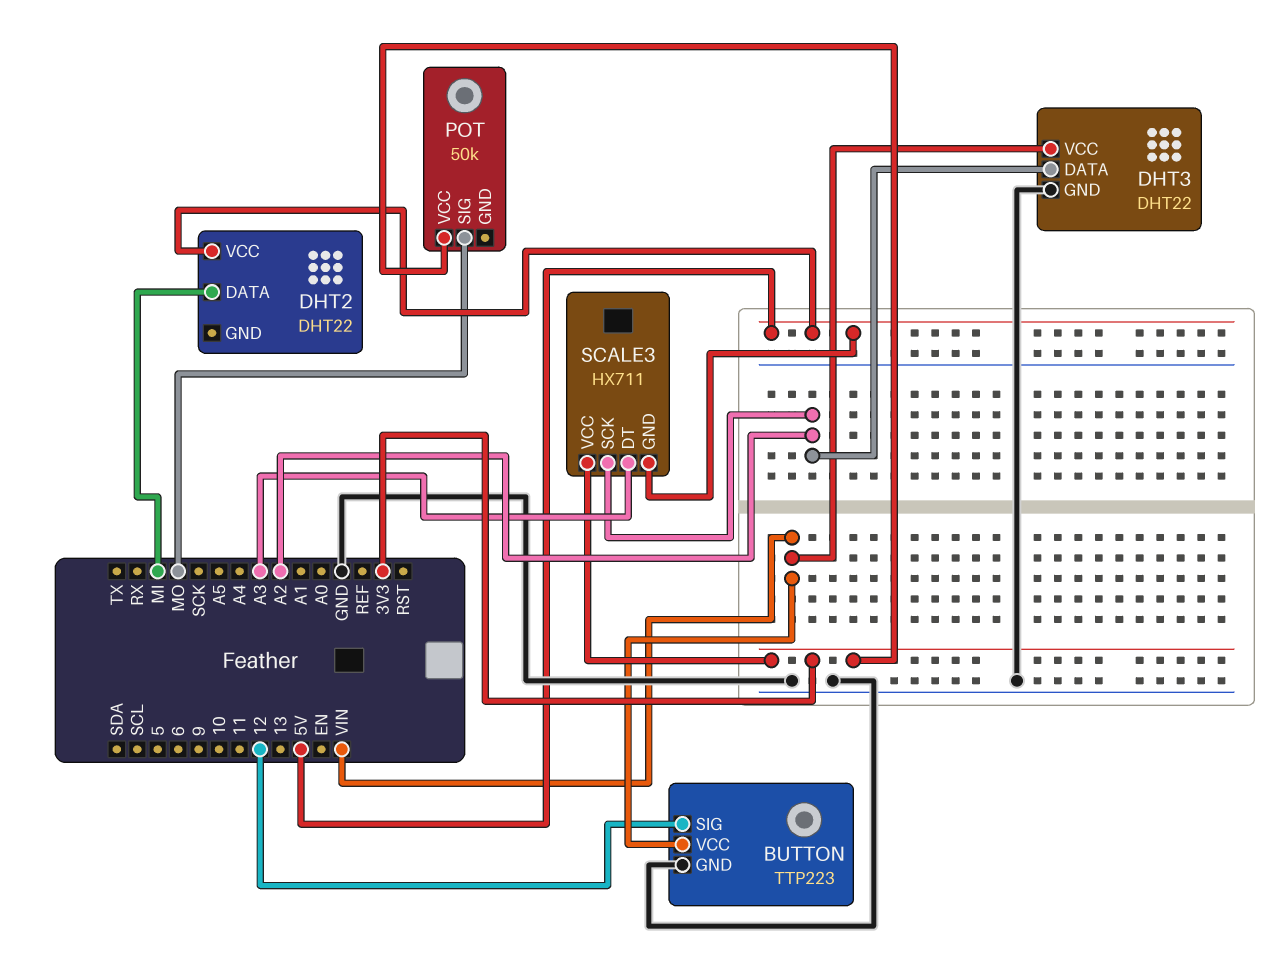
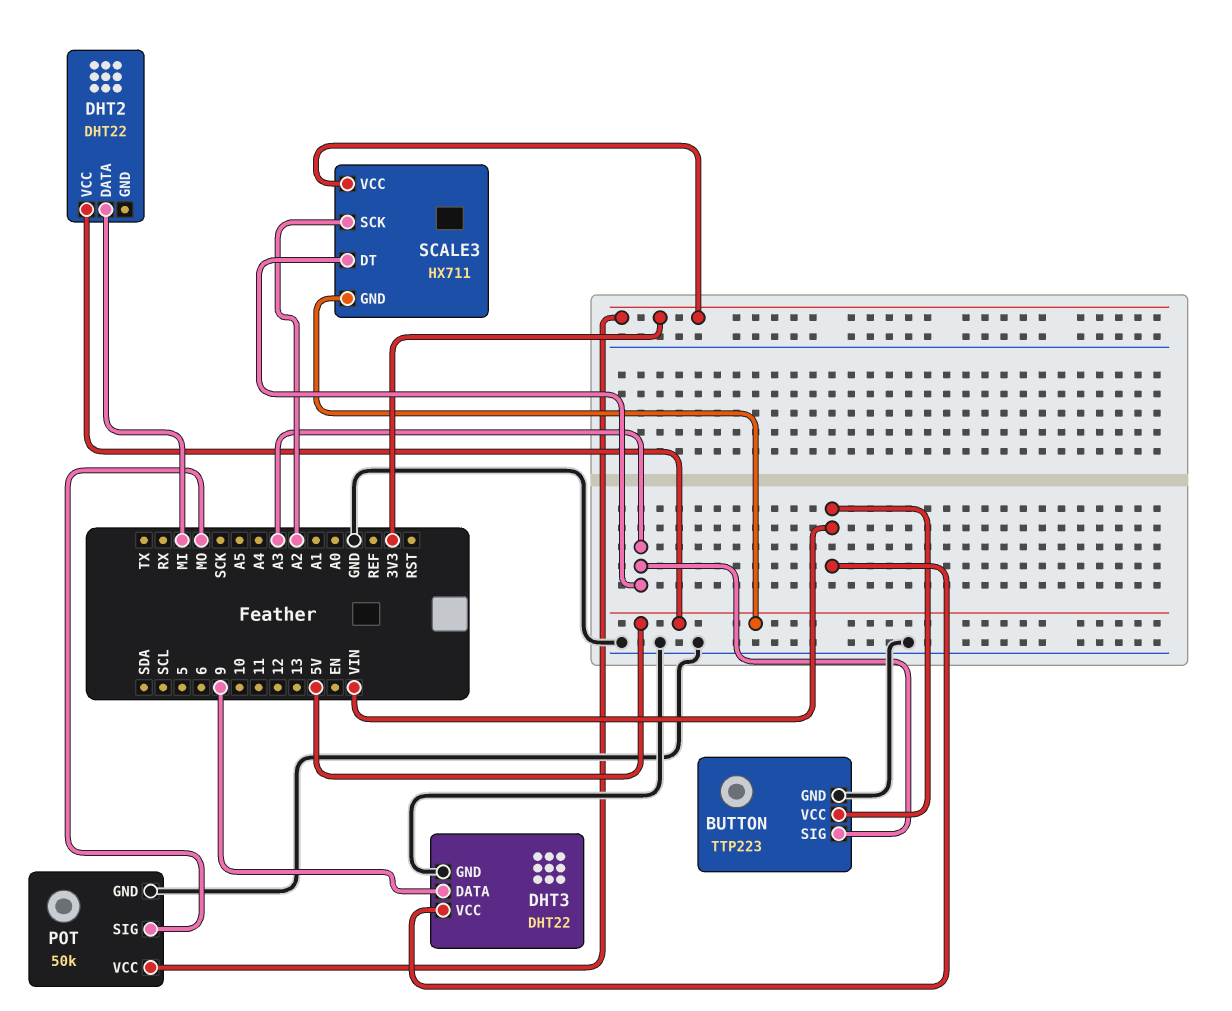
BUTTON pin SIG: 12 -> A3
DHT3 pin DATA: A2 -> 9
POT pin GND: none -> GND

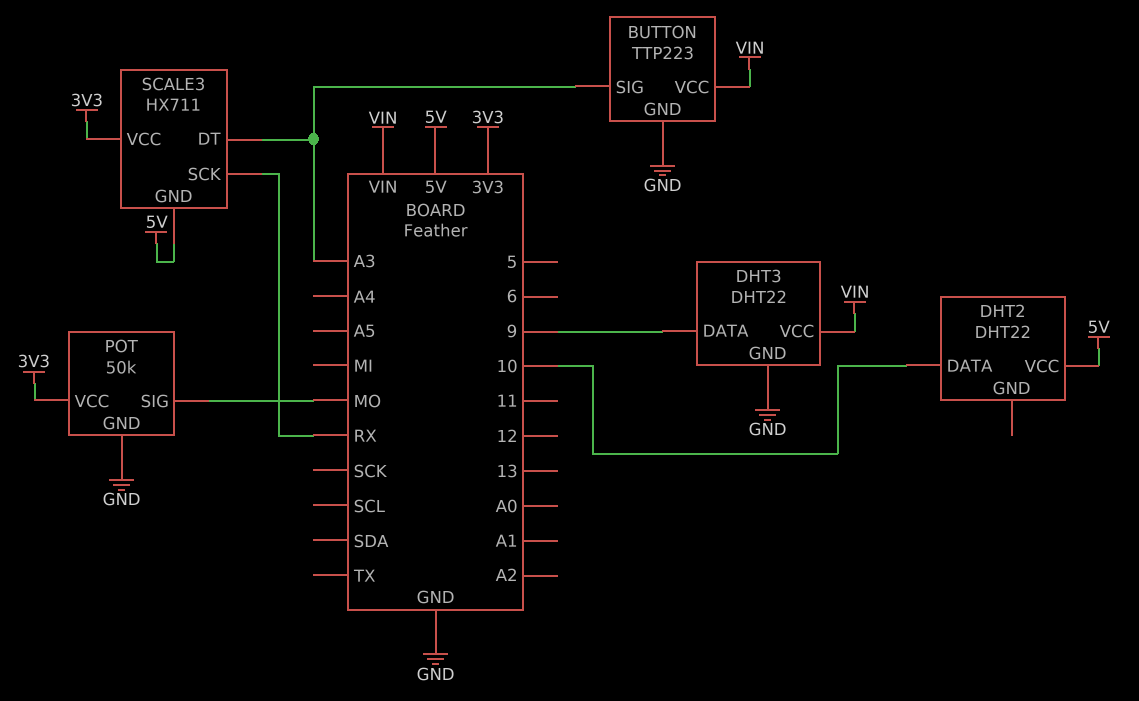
DHT2 pin DATA: MI -> 10
SCALE3 pin SCK: A2 -> RX

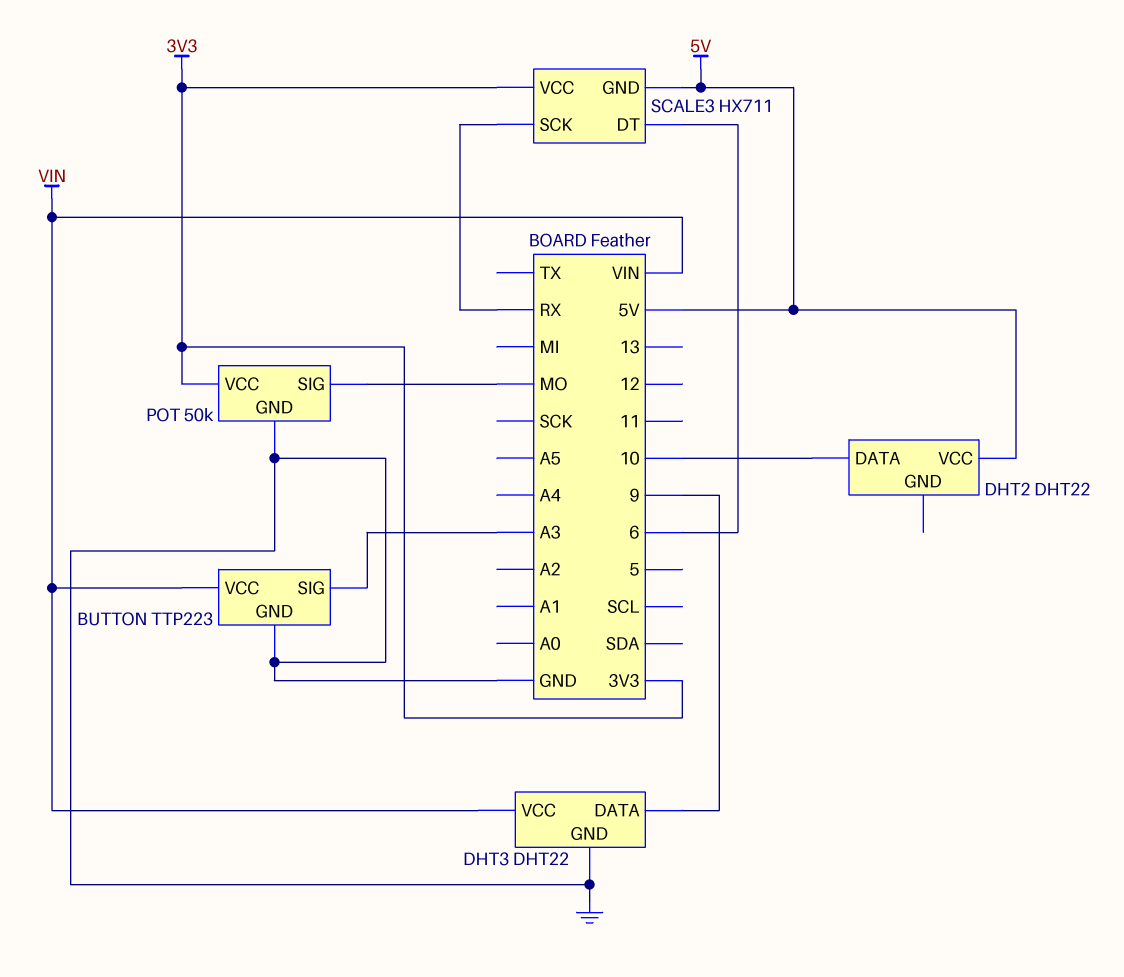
SCALE3 pin DT: A3 -> 6

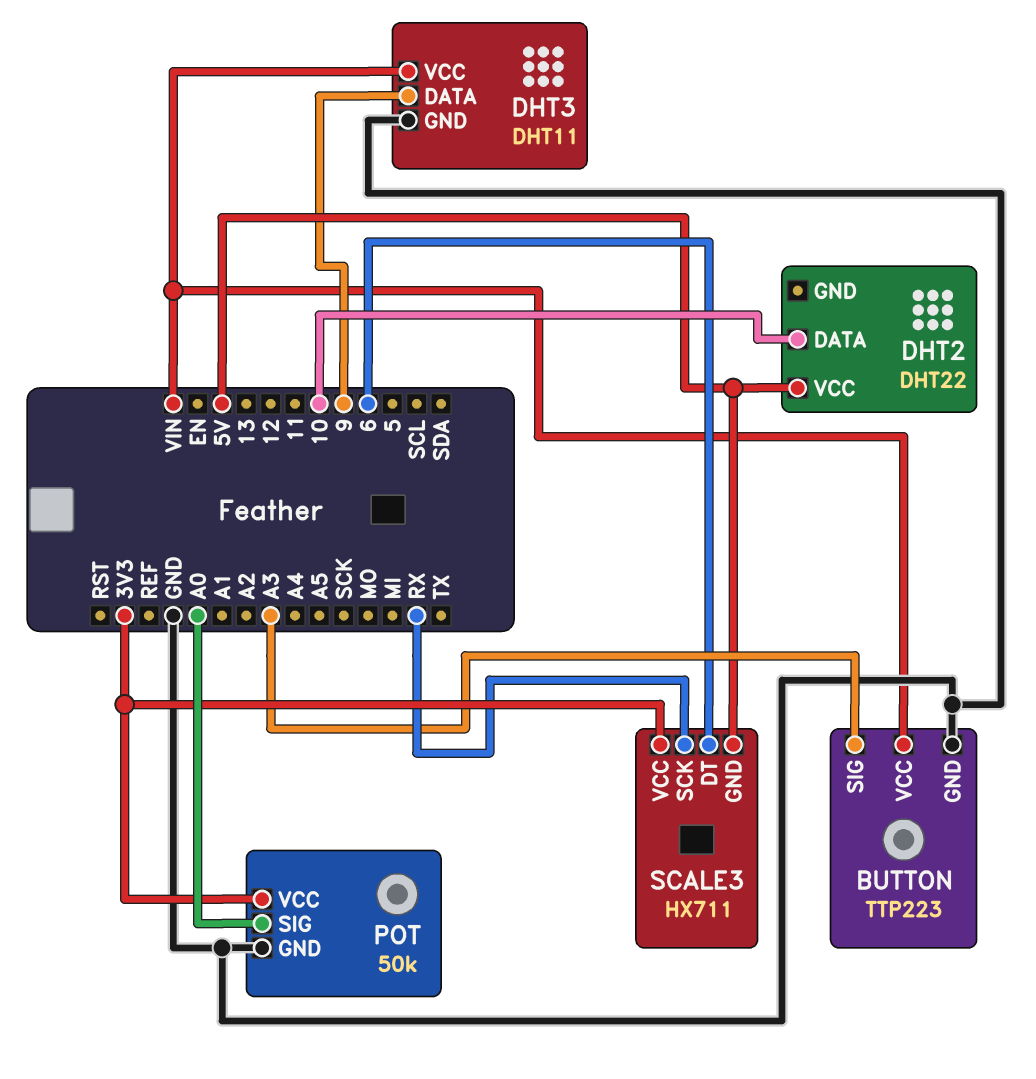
DHT3: DHT22 -> DHT11
POT pin SIG: MO -> A0

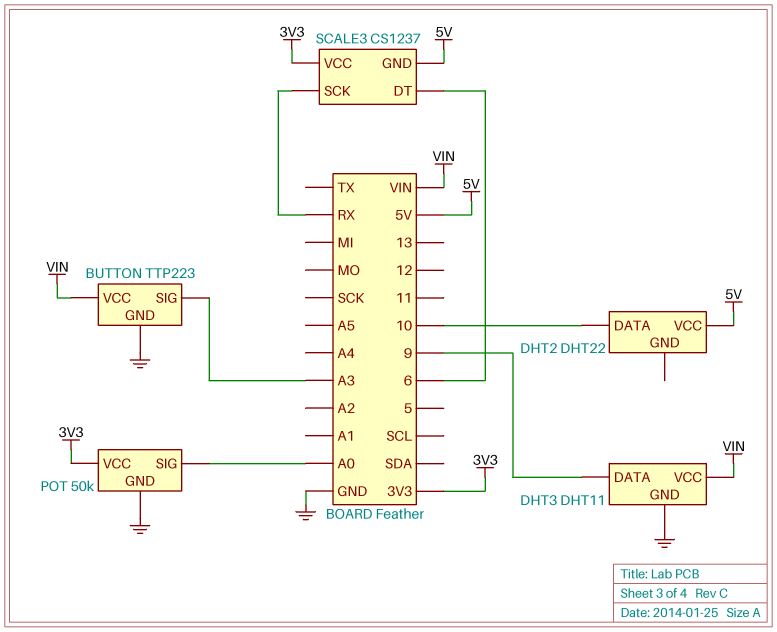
SCALE3: HX711 -> CS1237

